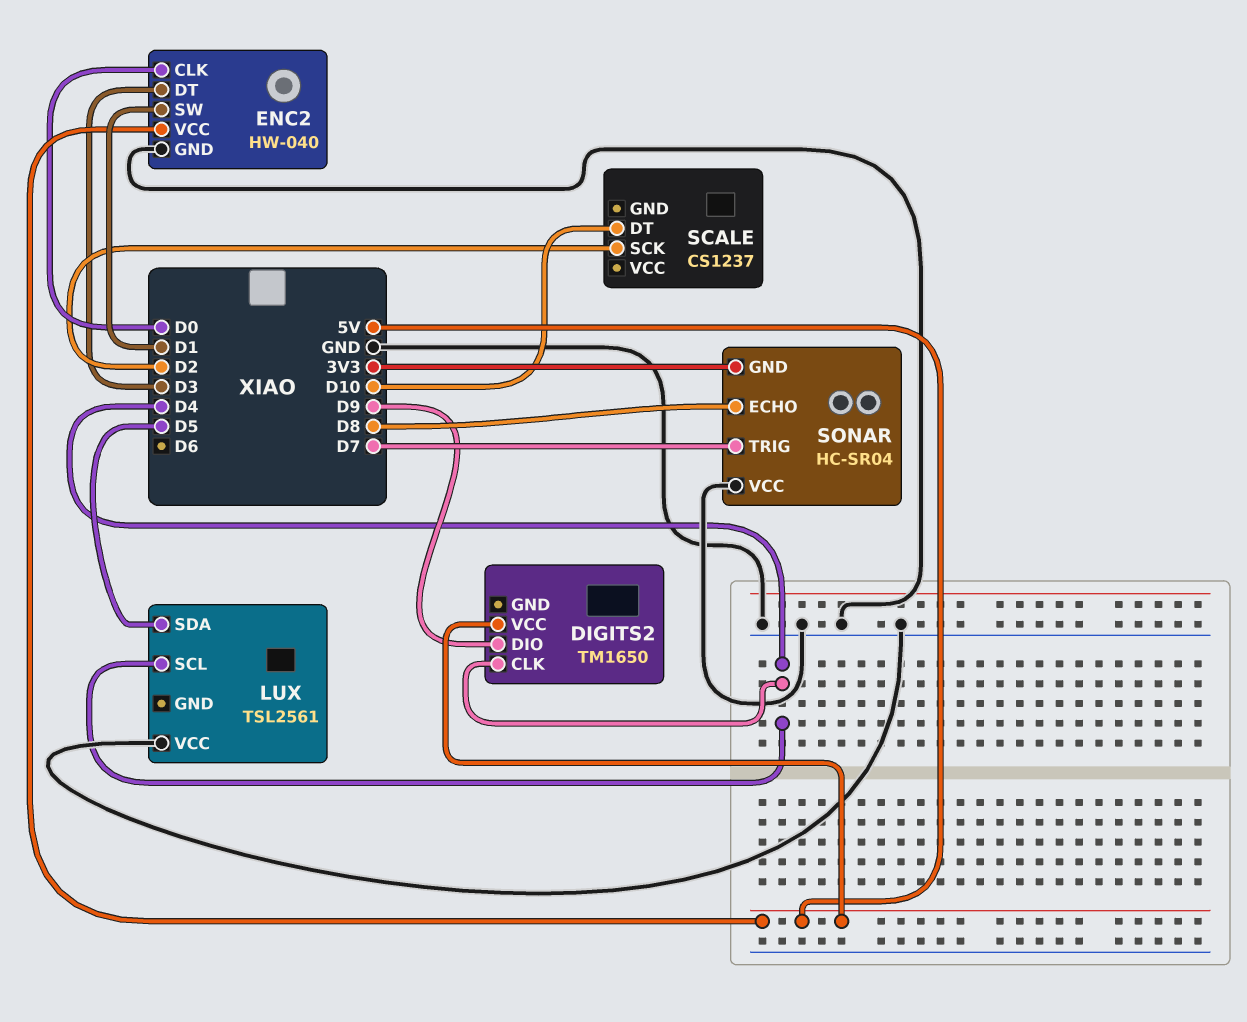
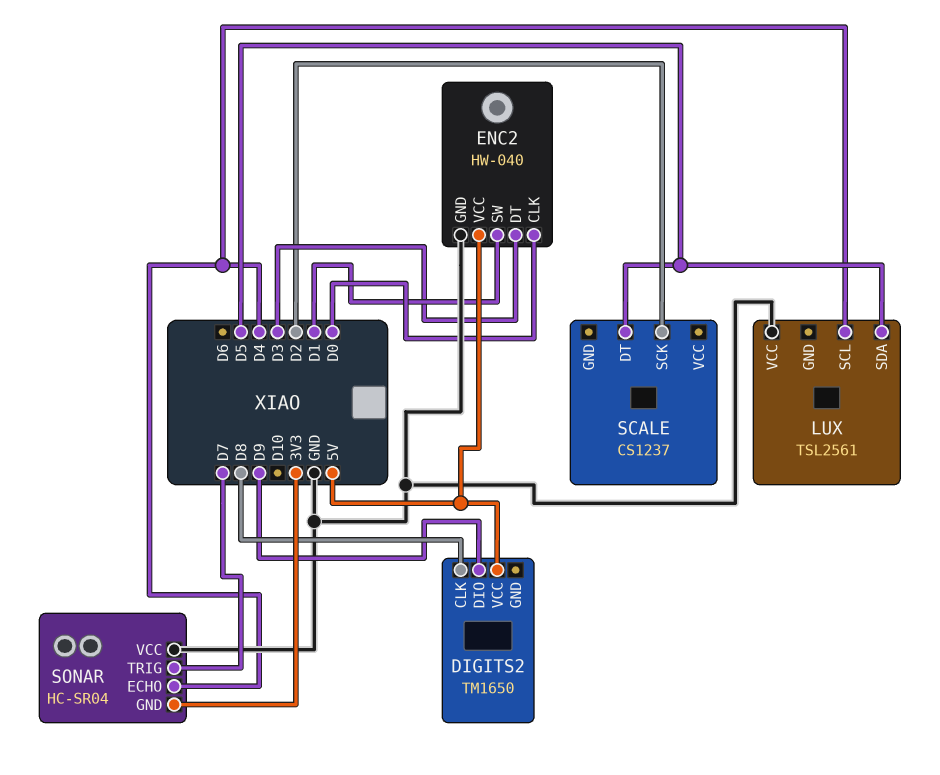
DIGITS2 pin CLK: D4 -> D8
SCALE pin DT: D10 -> D5
SONAR pin ECHO: D8 -> D4

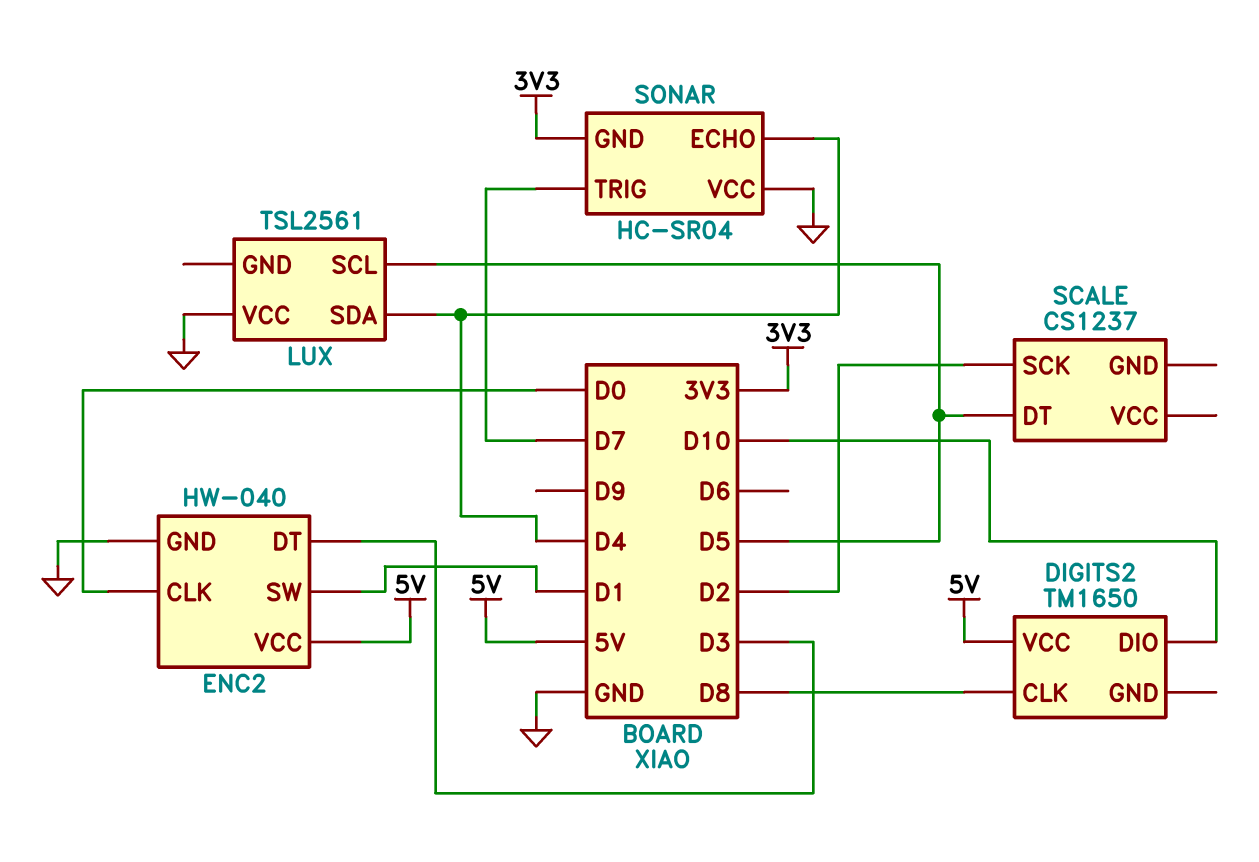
DIGITS2 pin DIO: D9 -> D10
LUX pin SCL: D4 -> D5
LUX pin SDA: D5 -> D4

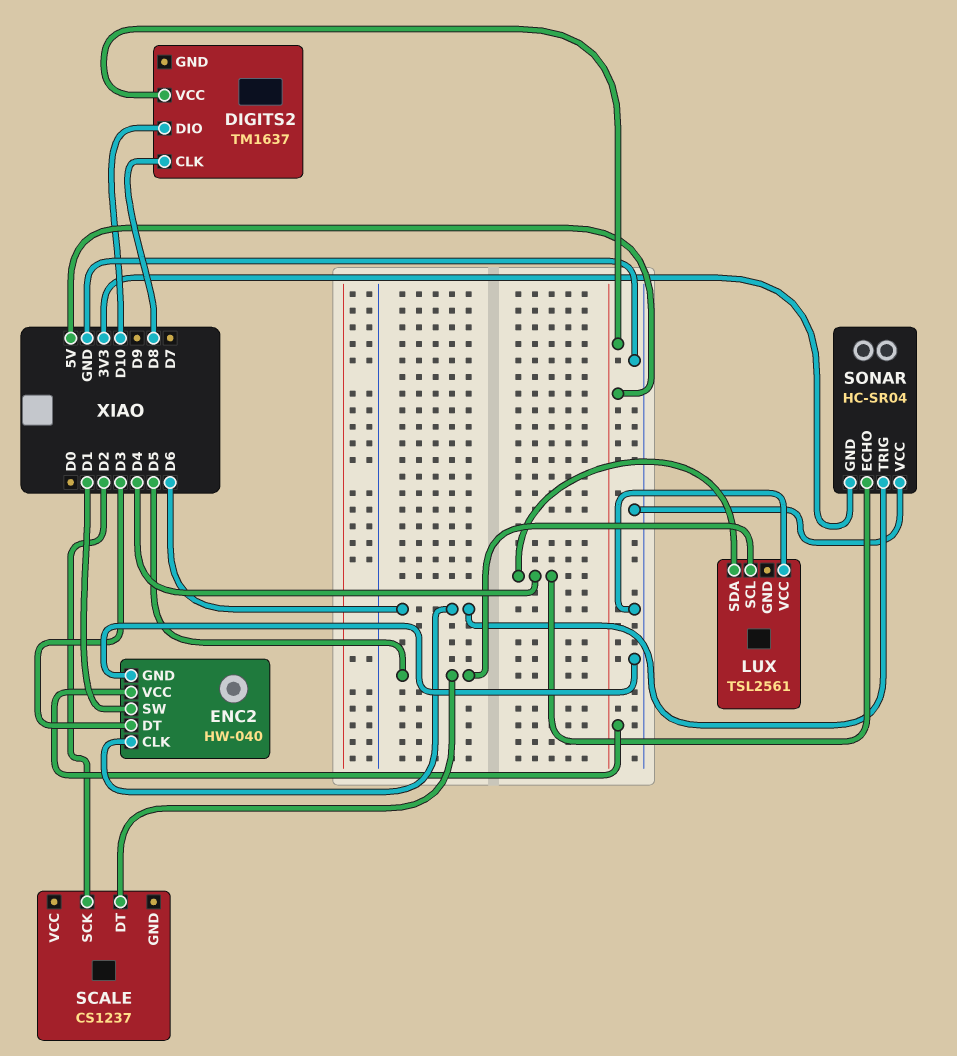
DIGITS2: TM1650 -> TM1637
ENC2 pin CLK: D0 -> D6
SONAR pin TRIG: D7 -> D6

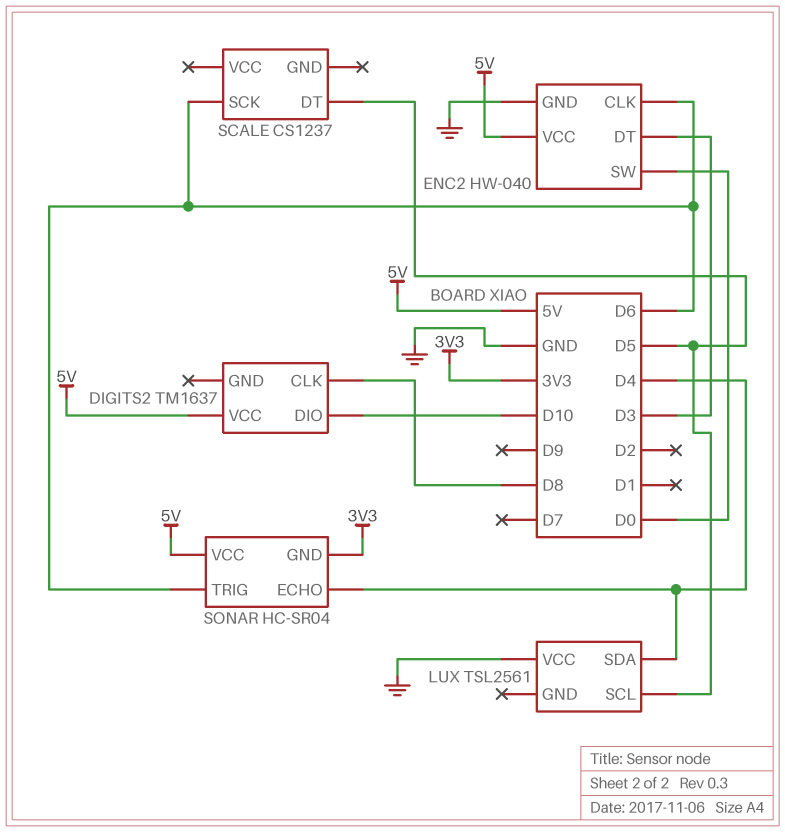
ENC2 pin SW: D1 -> D0
SCALE pin SCK: D2 -> D6
SONAR pin VCC: GND -> 5V

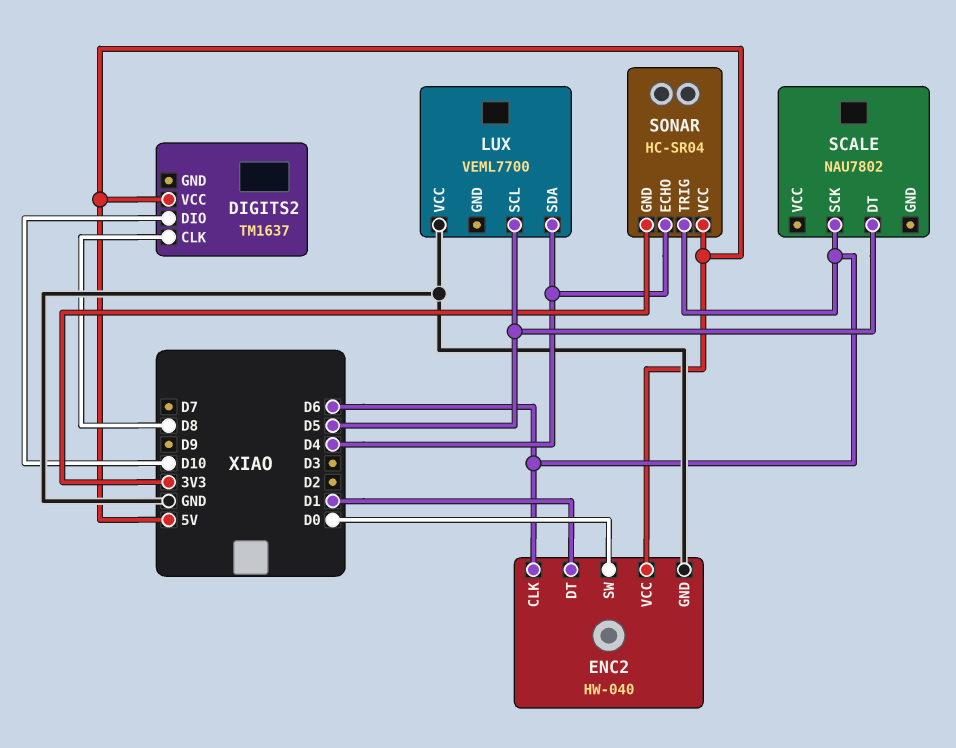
ENC2 pin DT: D3 -> D1
LUX: TSL2561 -> VEML7700
SCALE: CS1237 -> NAU7802

